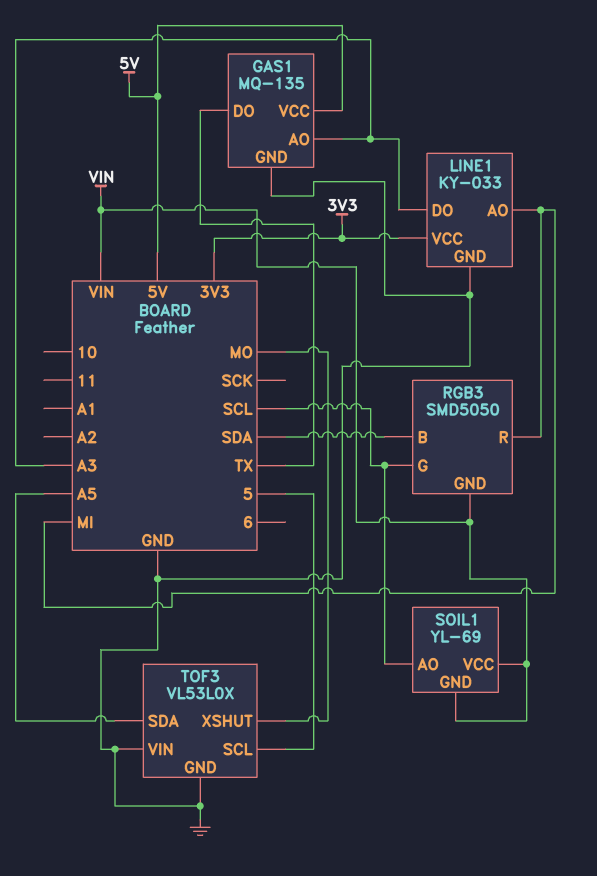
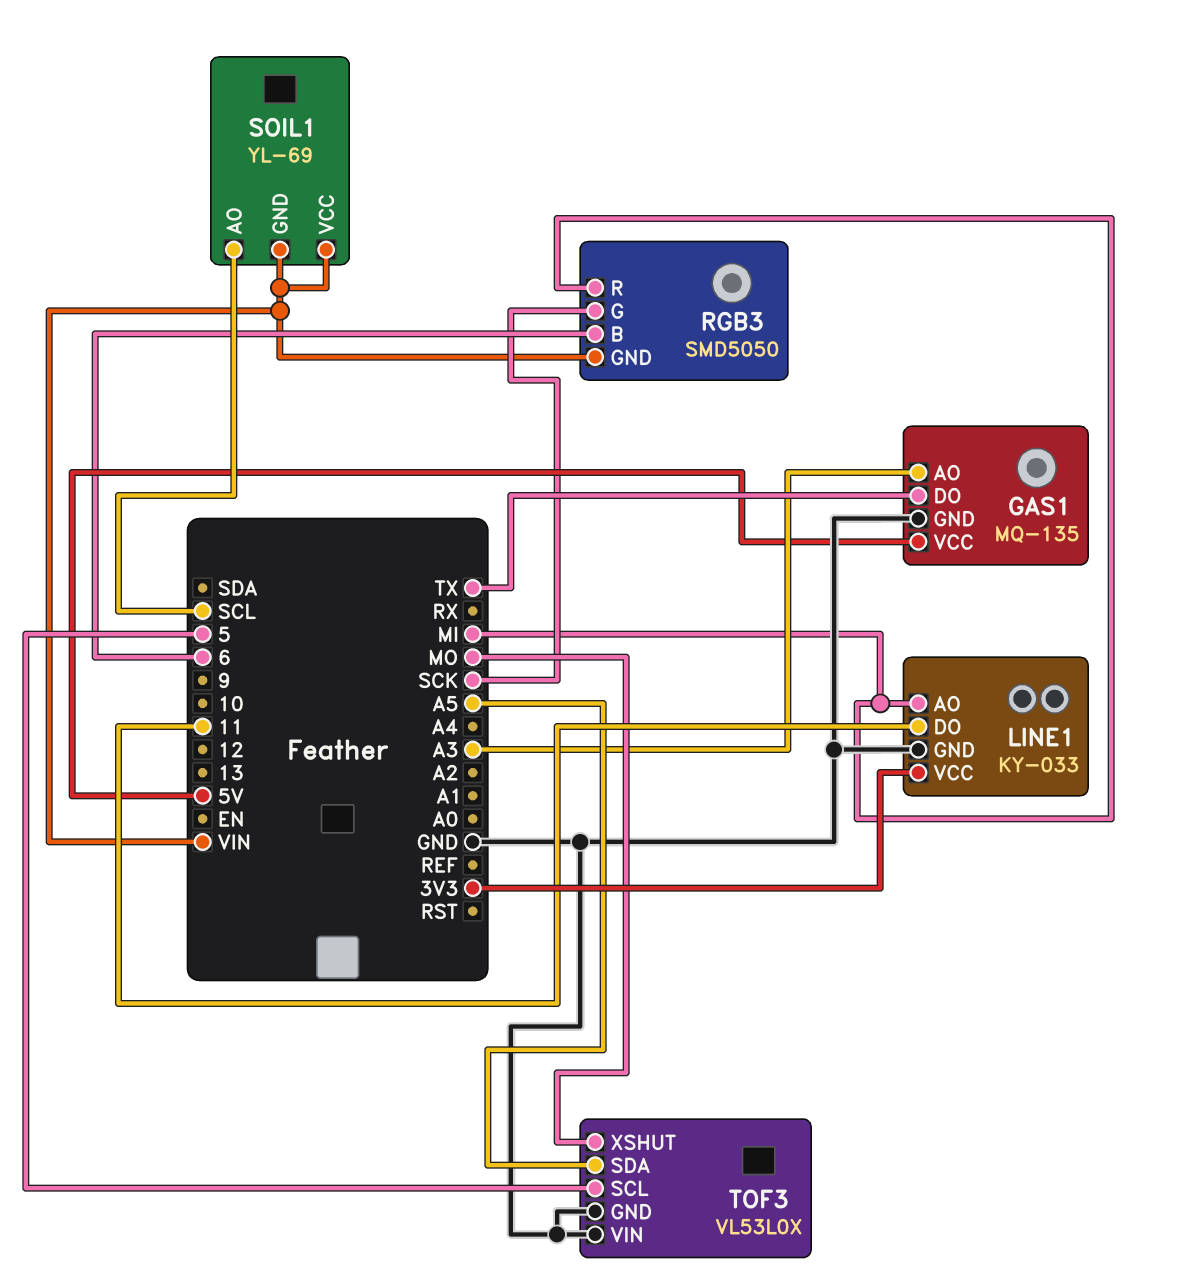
LINE1 pin DO: A3 -> 11
RGB3 pin B: SDA -> 6
RGB3 pin G: SCL -> SCK

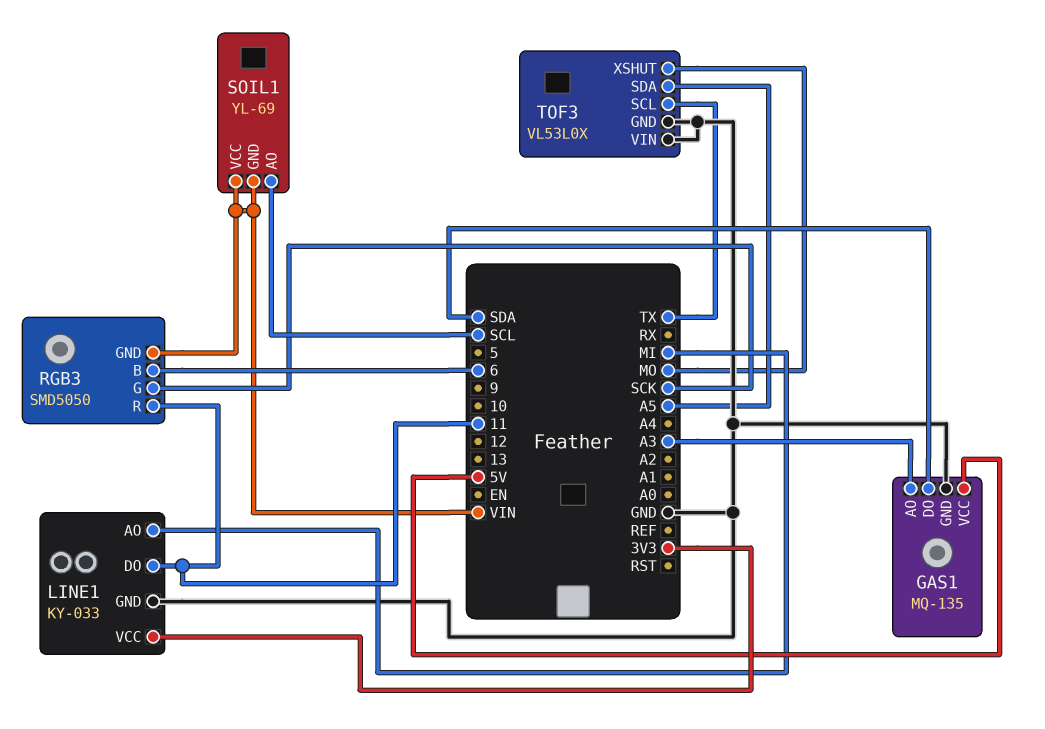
GAS1 pin DO: TX -> SDA
RGB3 pin R: MI -> 11
TOF3 pin SCL: 5 -> TX

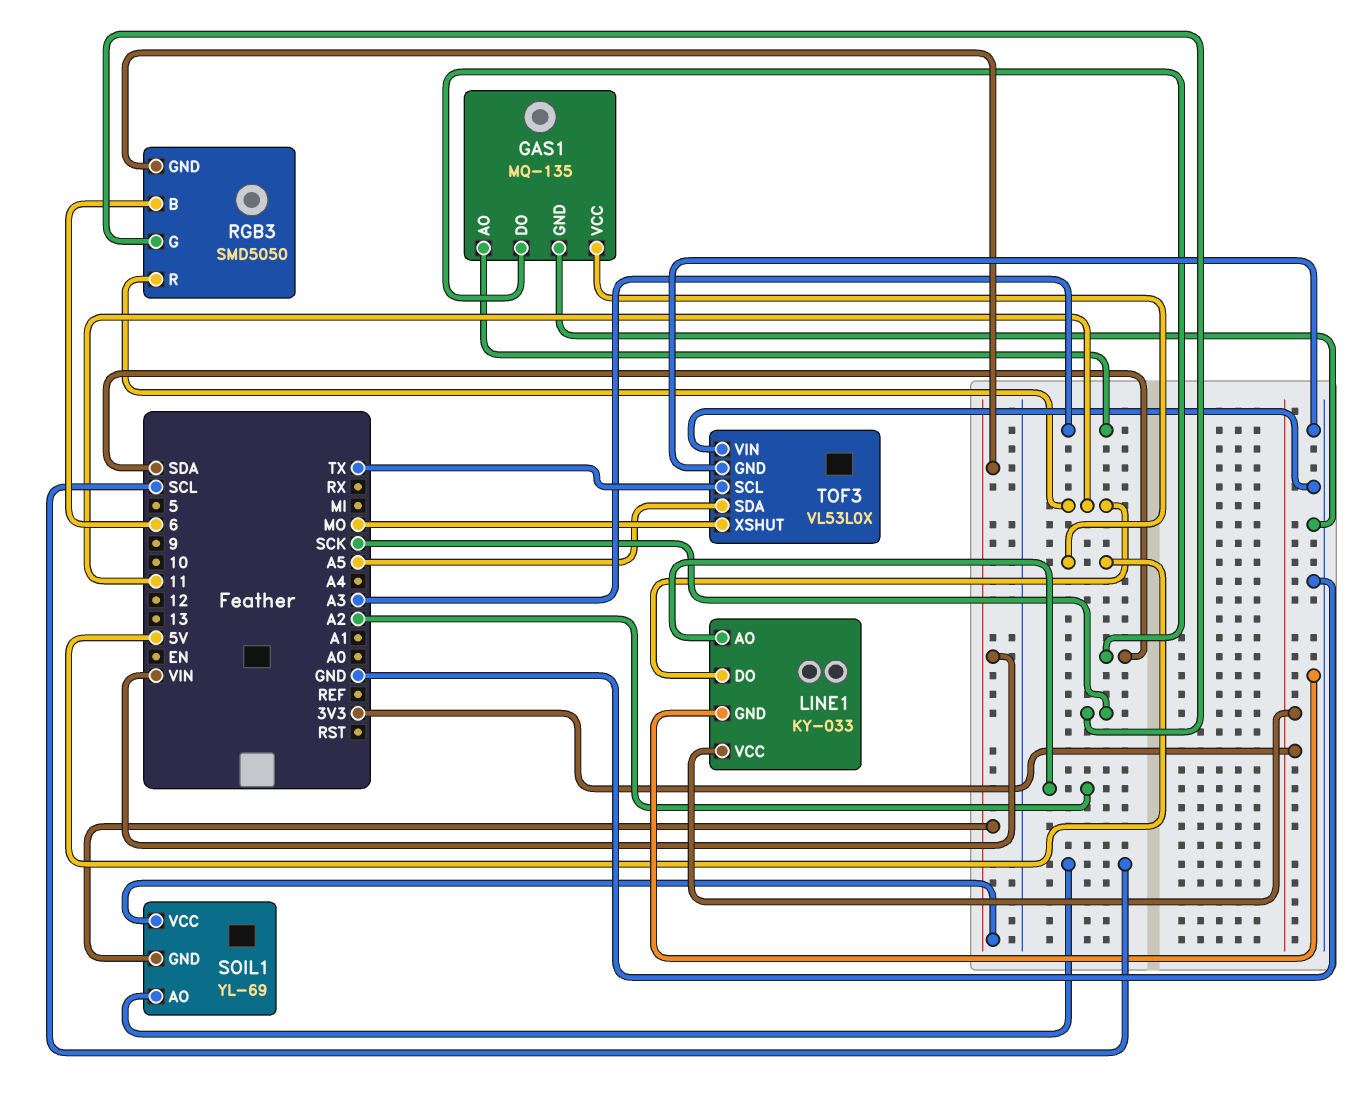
LINE1 pin AO: MI -> A2

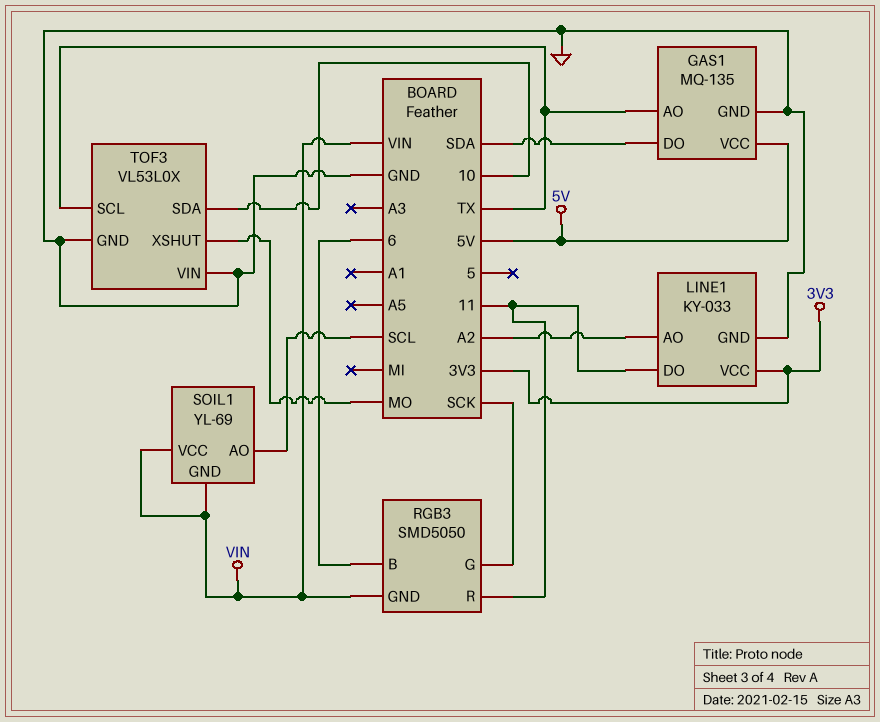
GAS1 pin AO: A3 -> TX
TOF3 pin SDA: A5 -> 10

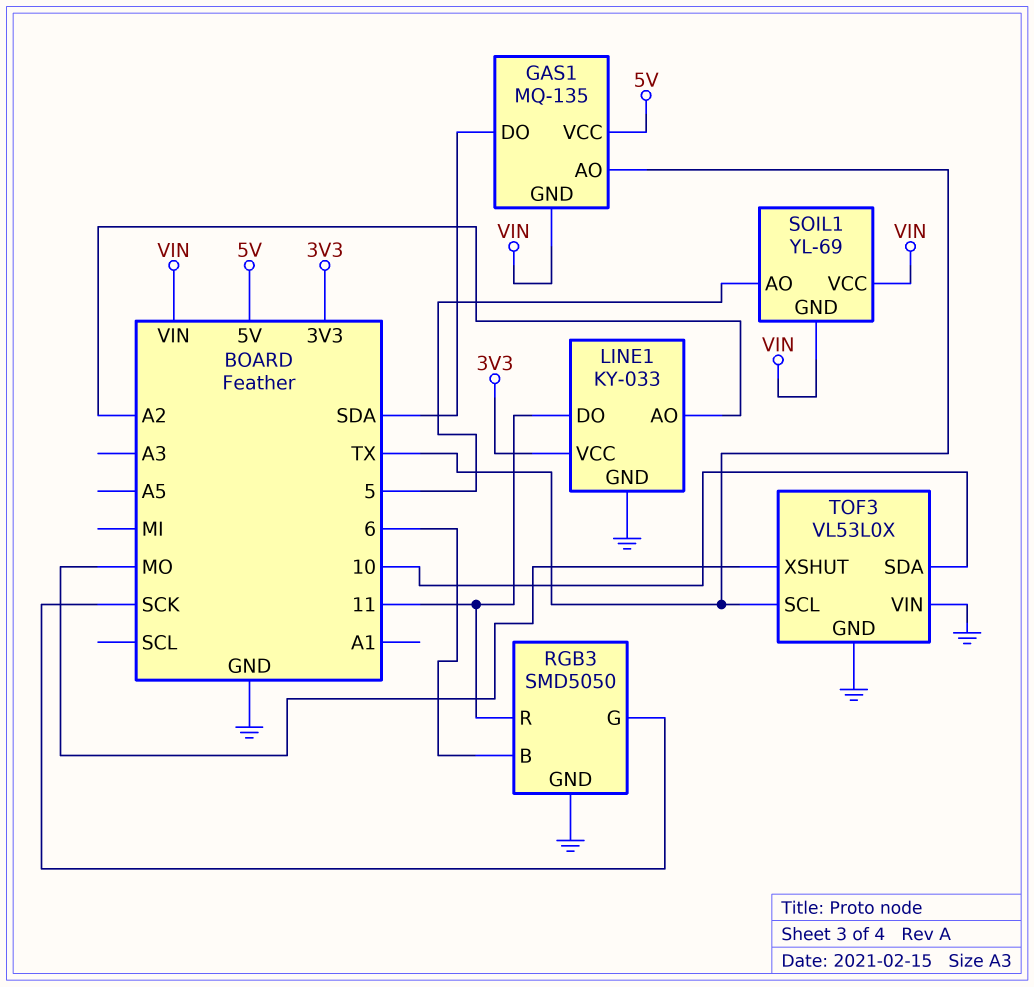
GAS1 pin GND: GND -> VIN
RGB3 pin GND: VIN -> GND
SOIL1 pin AO: SCL -> 5

